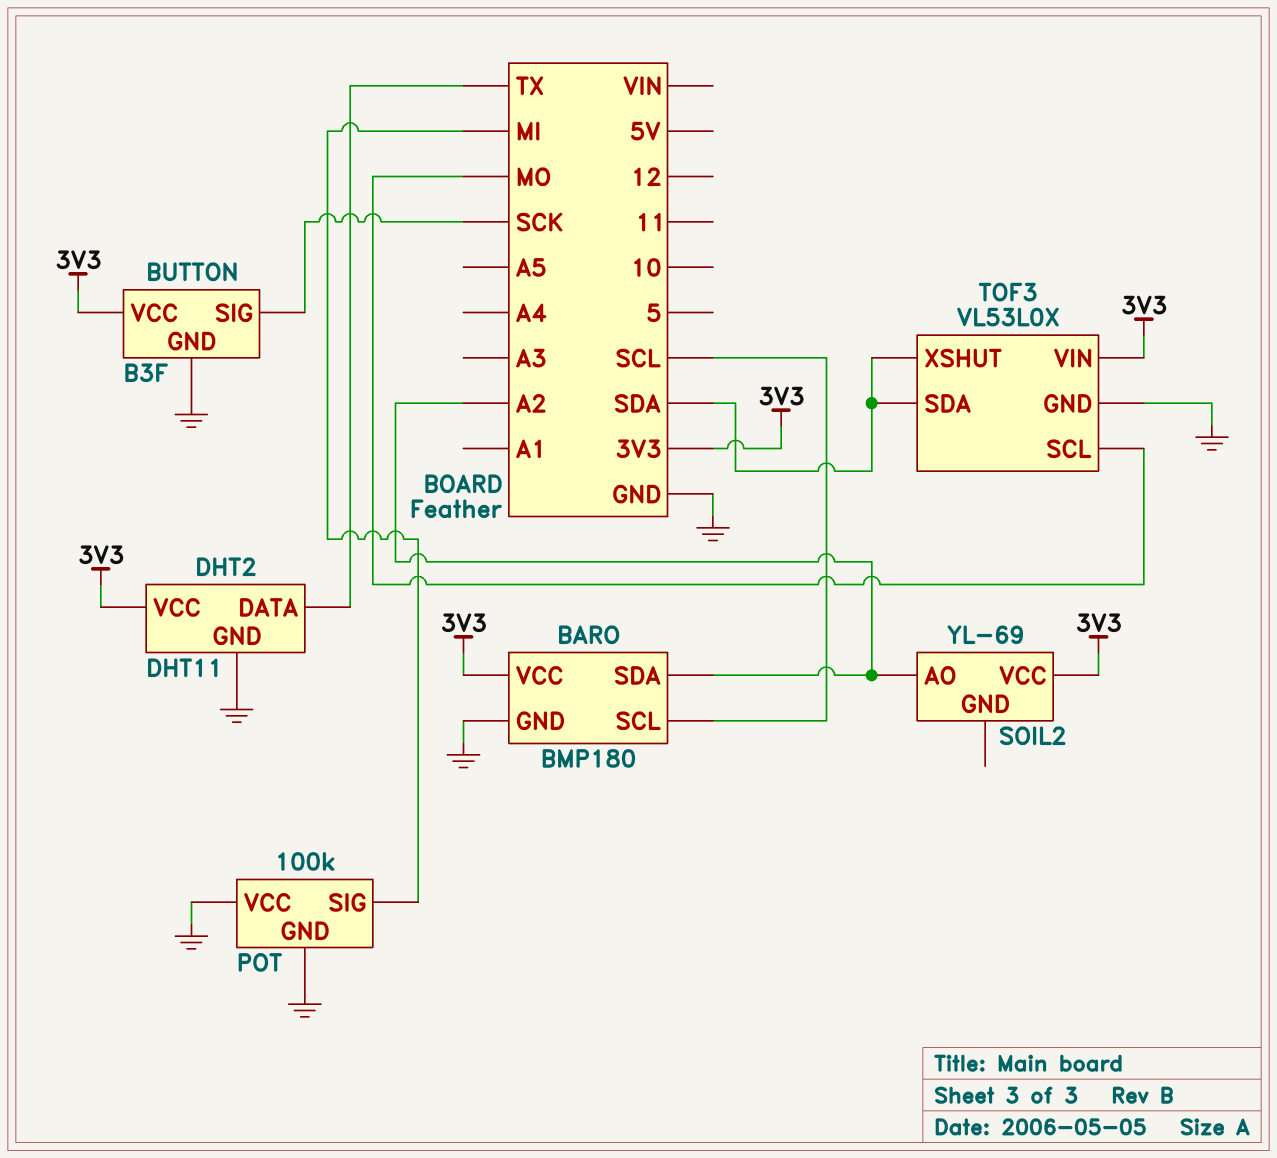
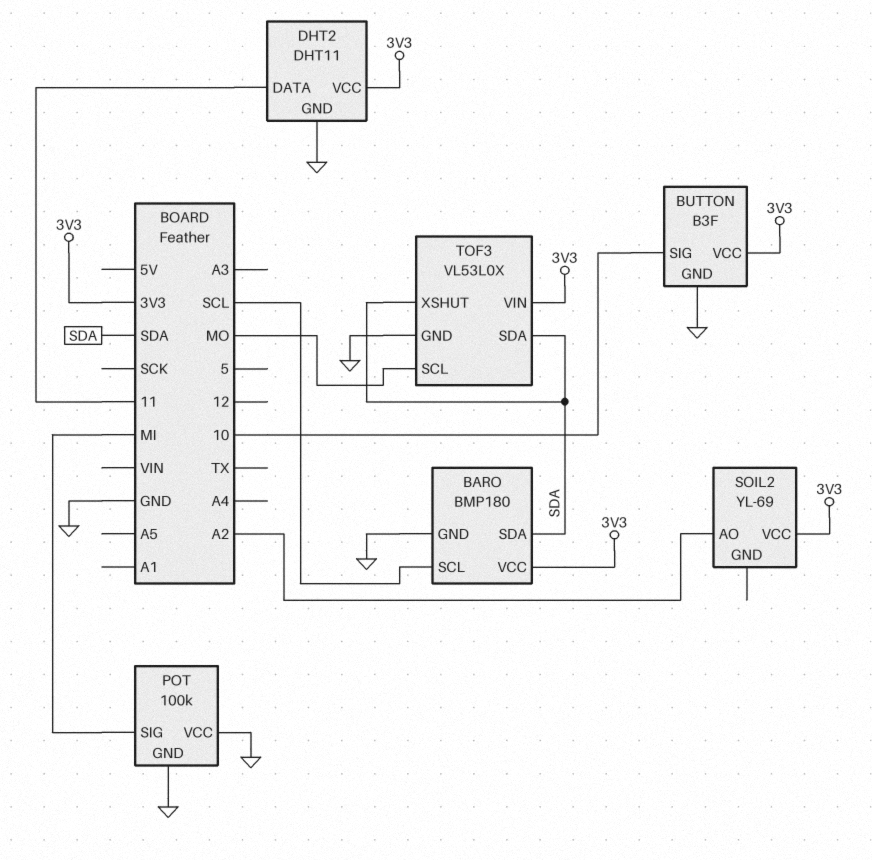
BARO pin SDA: A2 -> SDA
BUTTON pin SIG: SCK -> 10
DHT2 pin DATA: TX -> 11

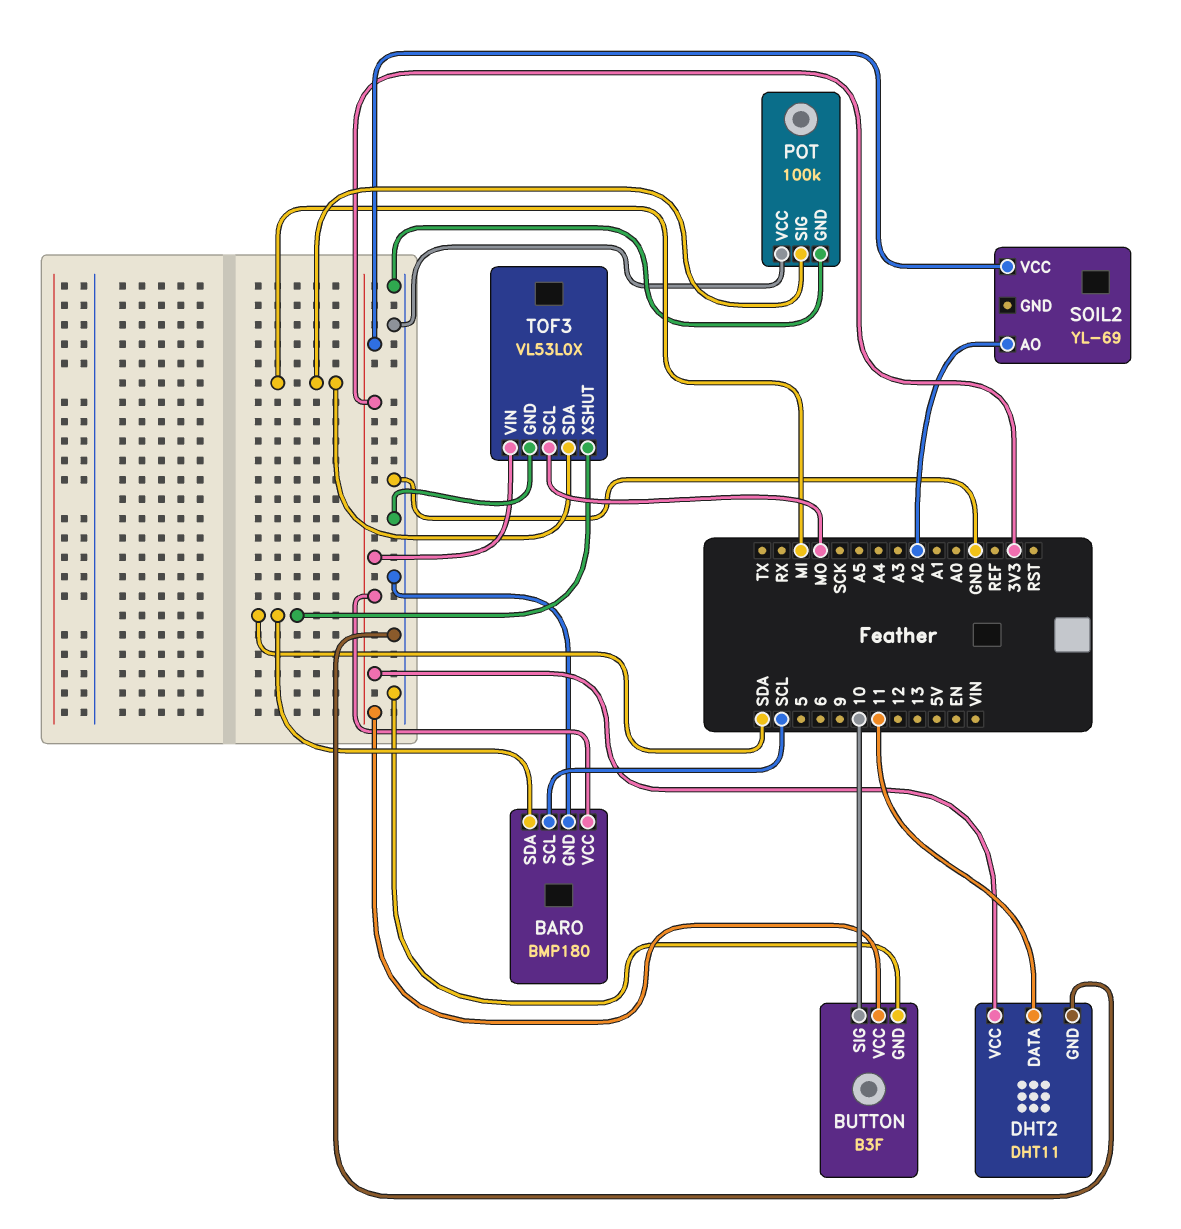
TOF3 pin SDA: SDA -> MI

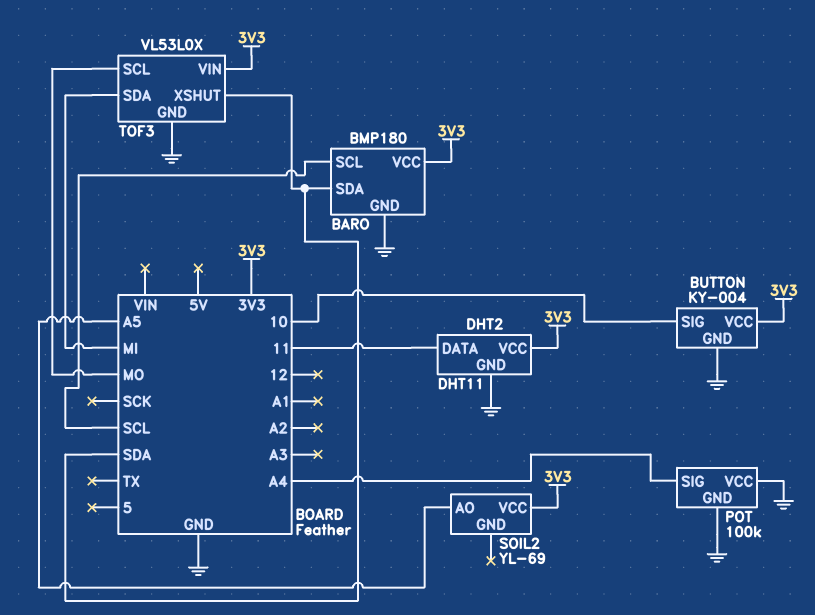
BUTTON: B3F -> KY-004
POT pin SIG: MI -> A4
SOIL2 pin AO: A2 -> A5

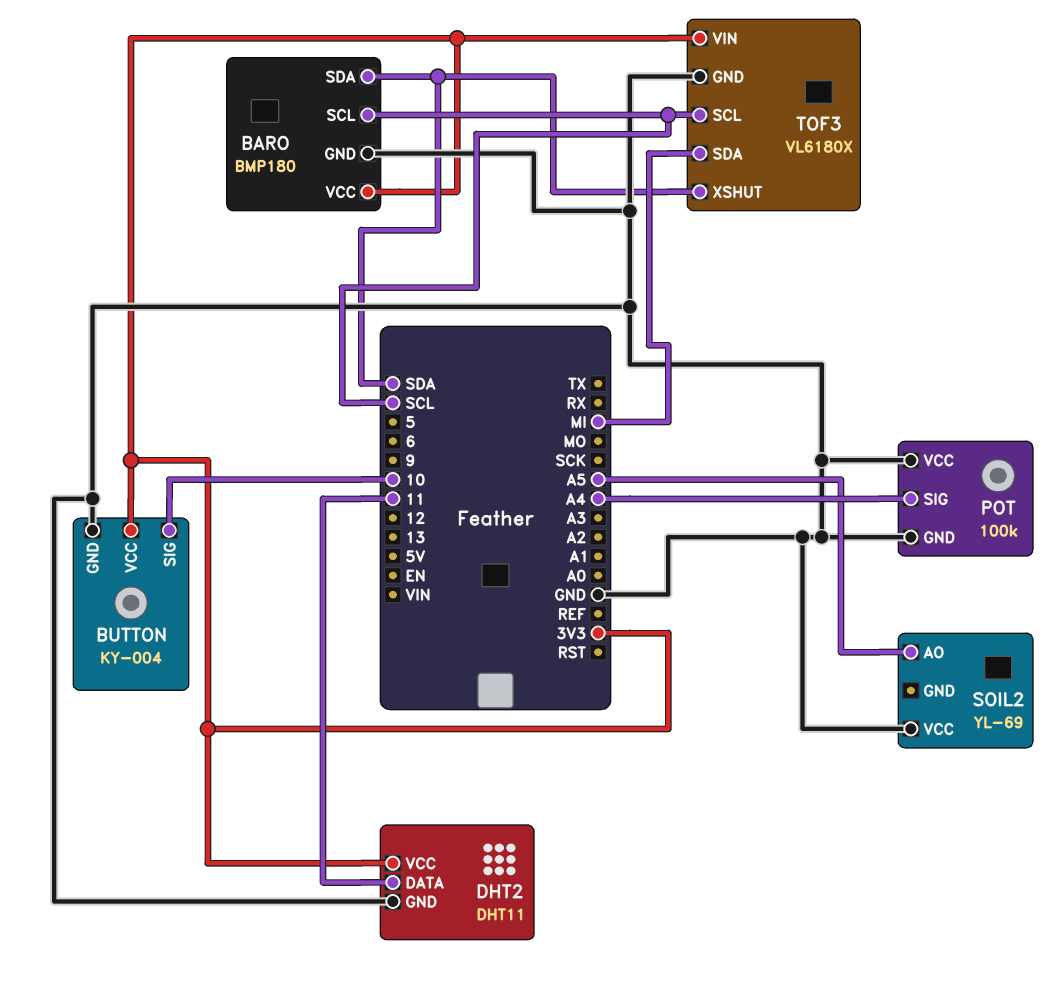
SOIL2 pin VCC: 3V3 -> GND
TOF3: VL53L0X -> VL6180X
TOF3 pin SCL: MO -> SCL

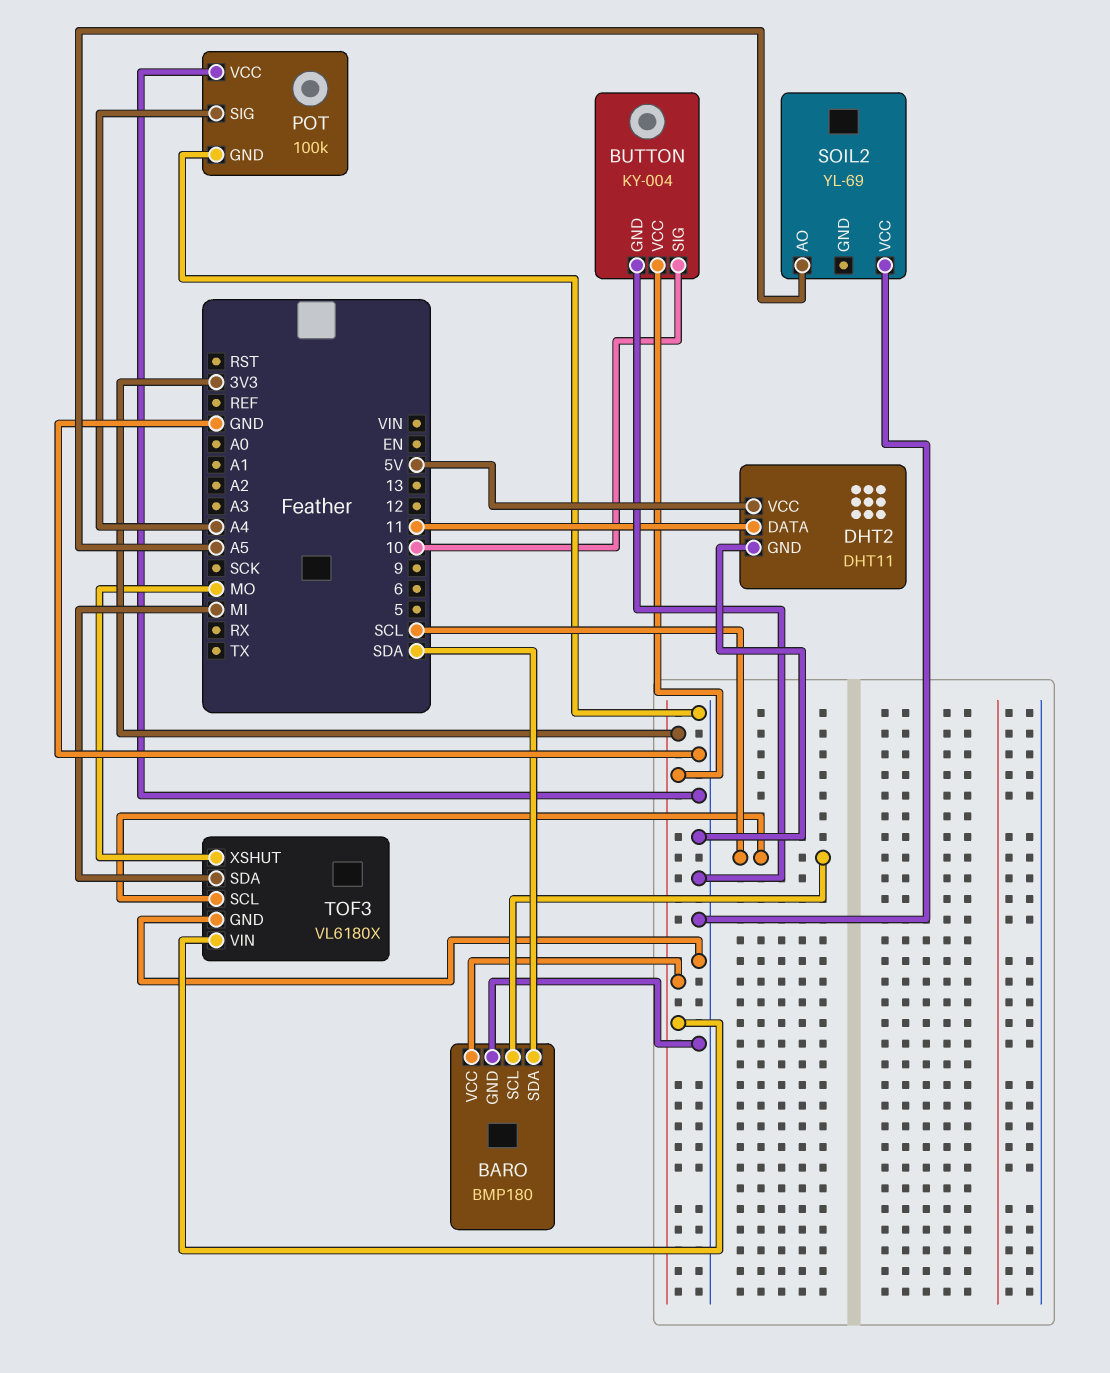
DHT2 pin VCC: 3V3 -> 5V
TOF3 pin XSHUT: SDA -> MO

